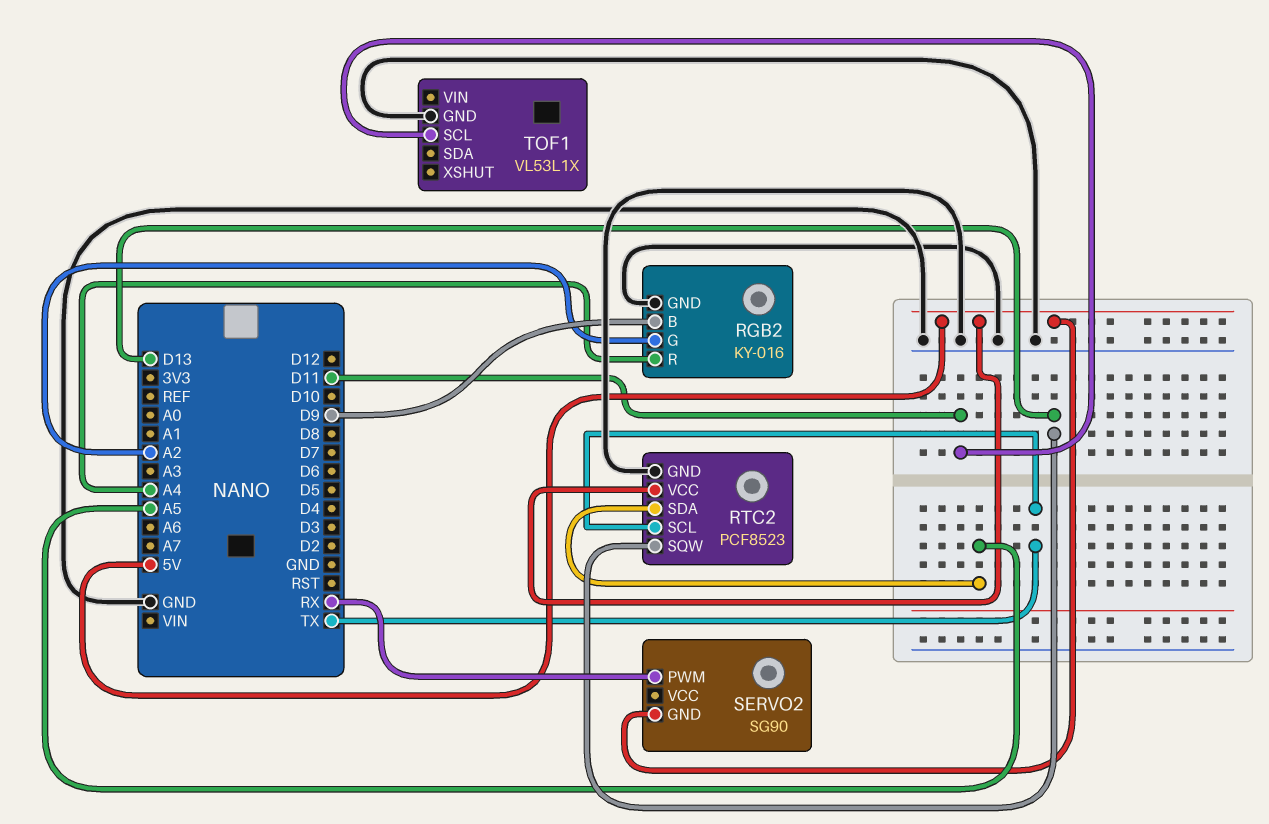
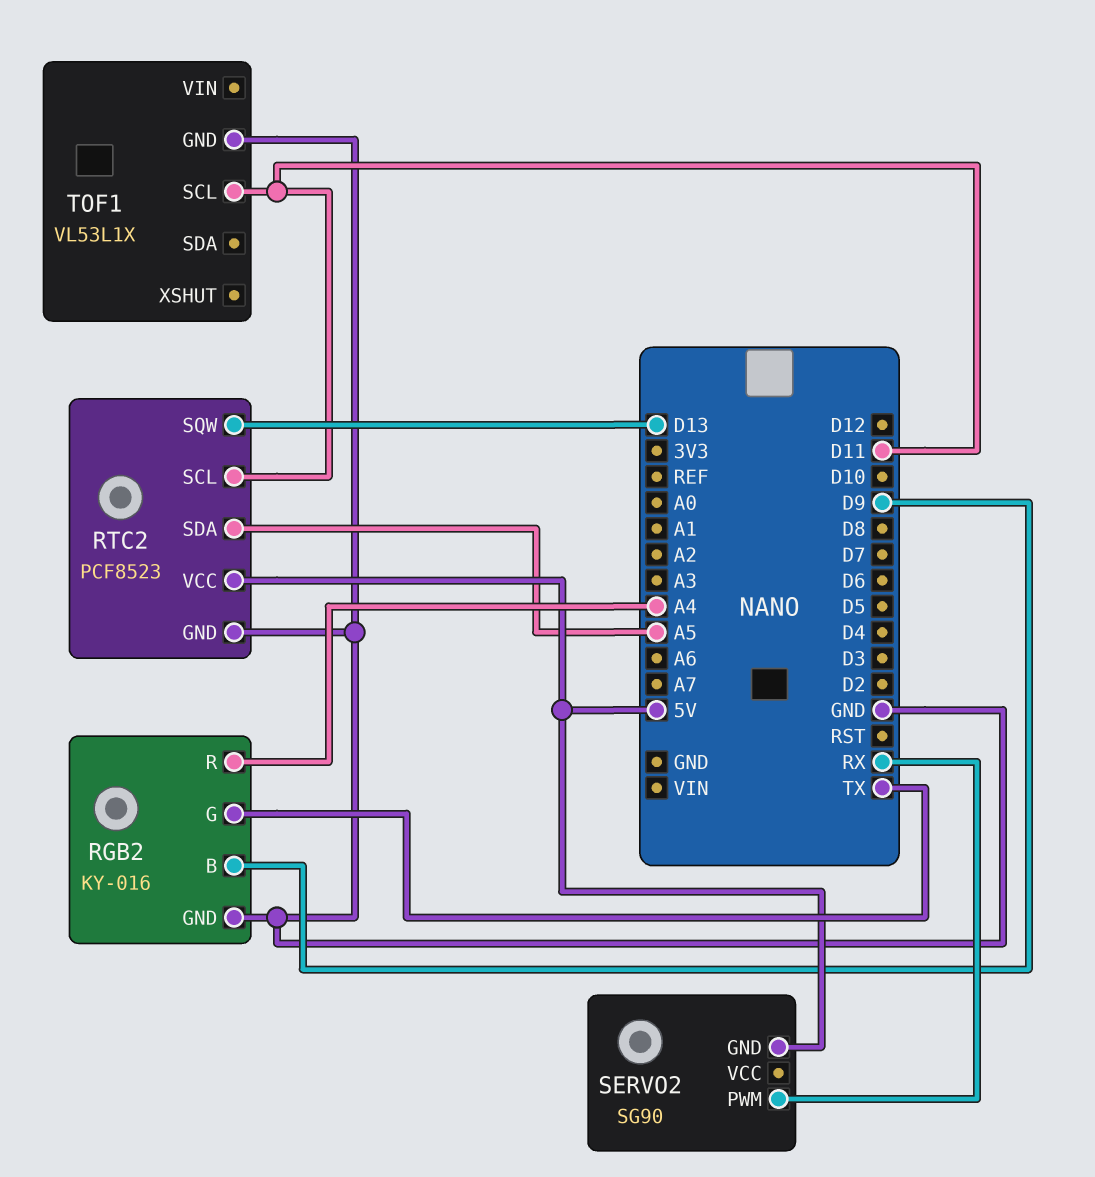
RGB2 pin G: A2 -> TX
RTC2 pin SCL: TX -> D11

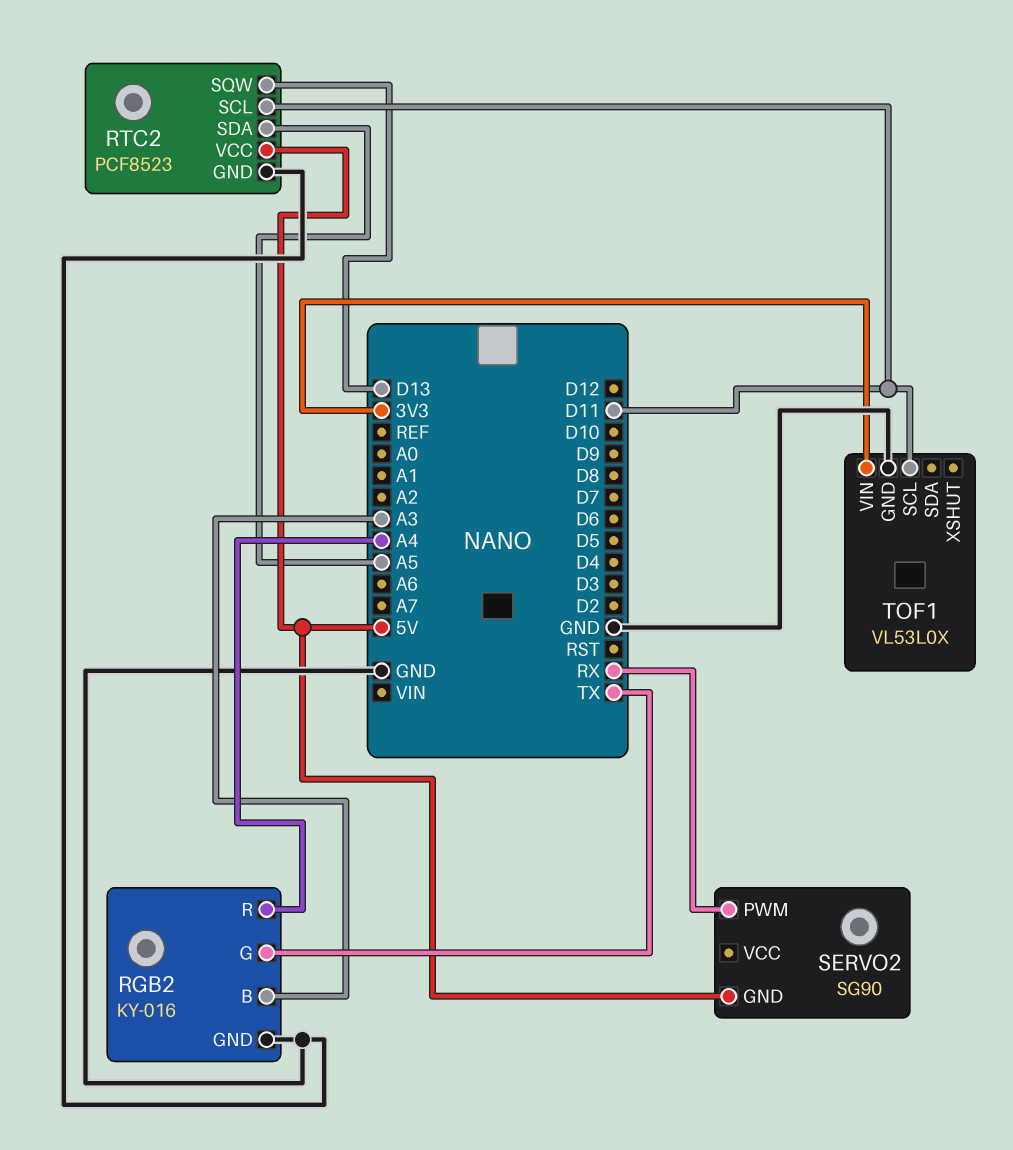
RGB2 pin B: D9 -> A3
TOF1: VL53L1X -> VL53L0X
TOF1 pin VIN: none -> 3V3

